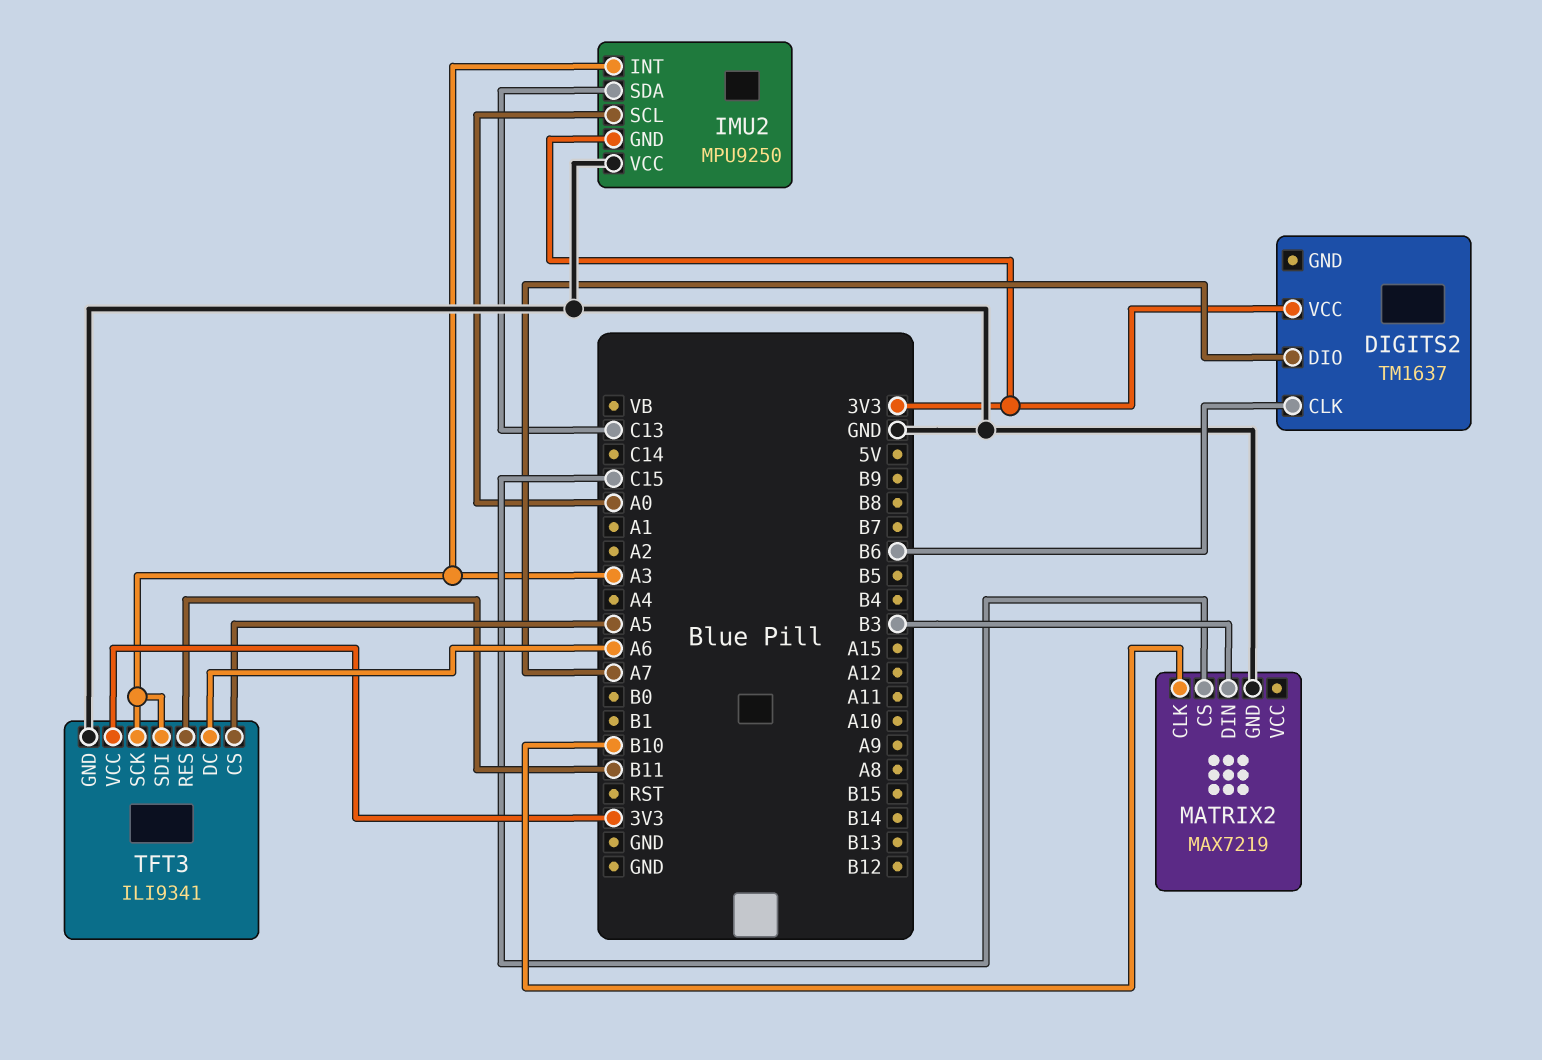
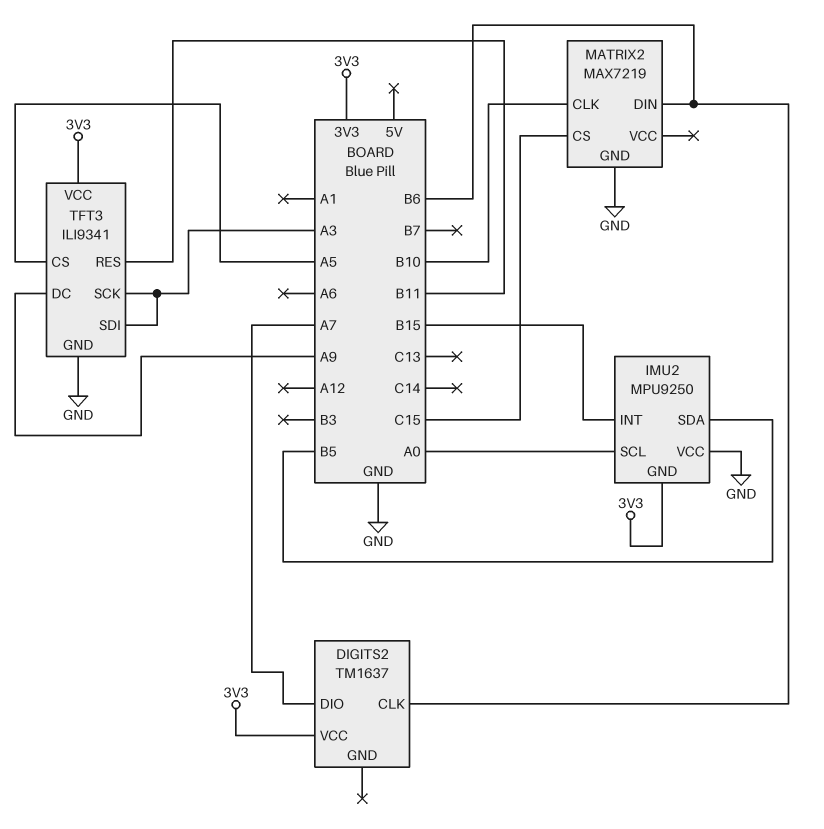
IMU2 pin INT: A3 -> B15
IMU2 pin SDA: C13 -> B5
MATRIX2 pin DIN: B3 -> B6
TFT3 pin DC: A6 -> A9

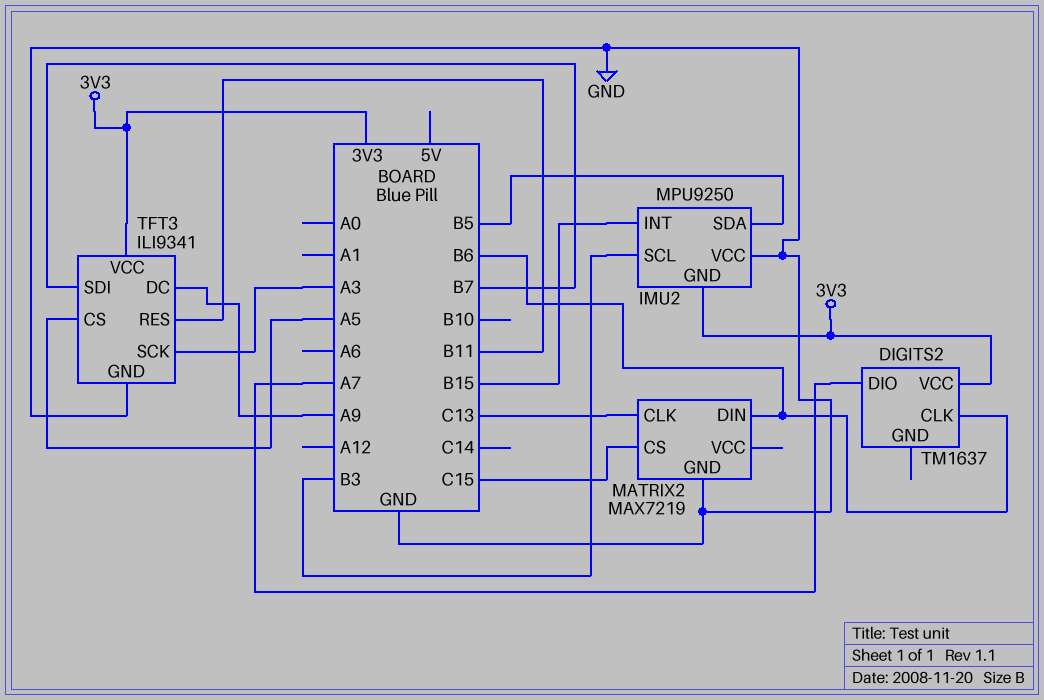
IMU2 pin SCL: A0 -> B3
MATRIX2 pin CLK: B10 -> C13
TFT3 pin SDI: A3 -> B7

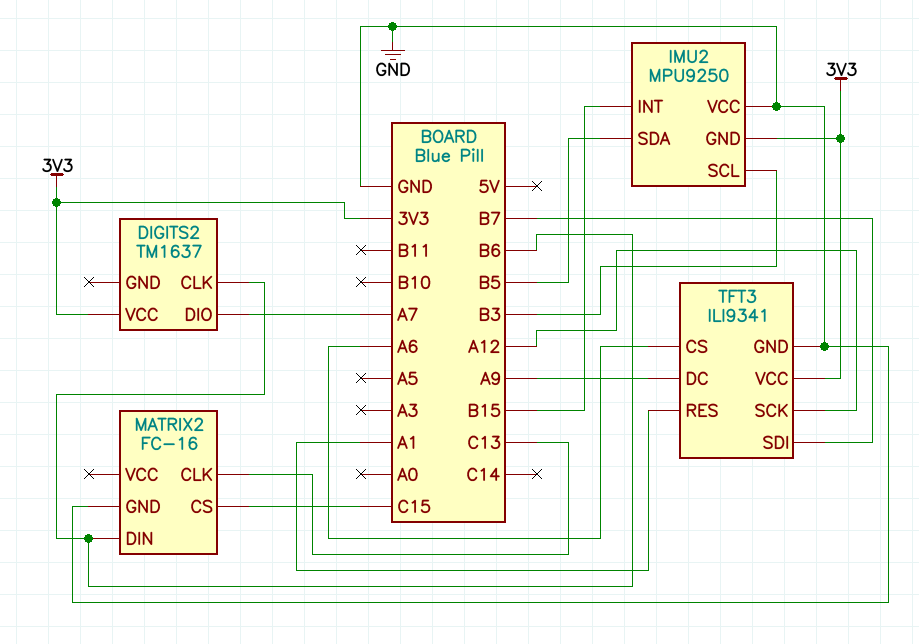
MATRIX2: MAX7219 -> FC-16
TFT3 pin CS: A5 -> A6
TFT3 pin RES: B11 -> A1
TFT3 pin SCK: A3 -> A12

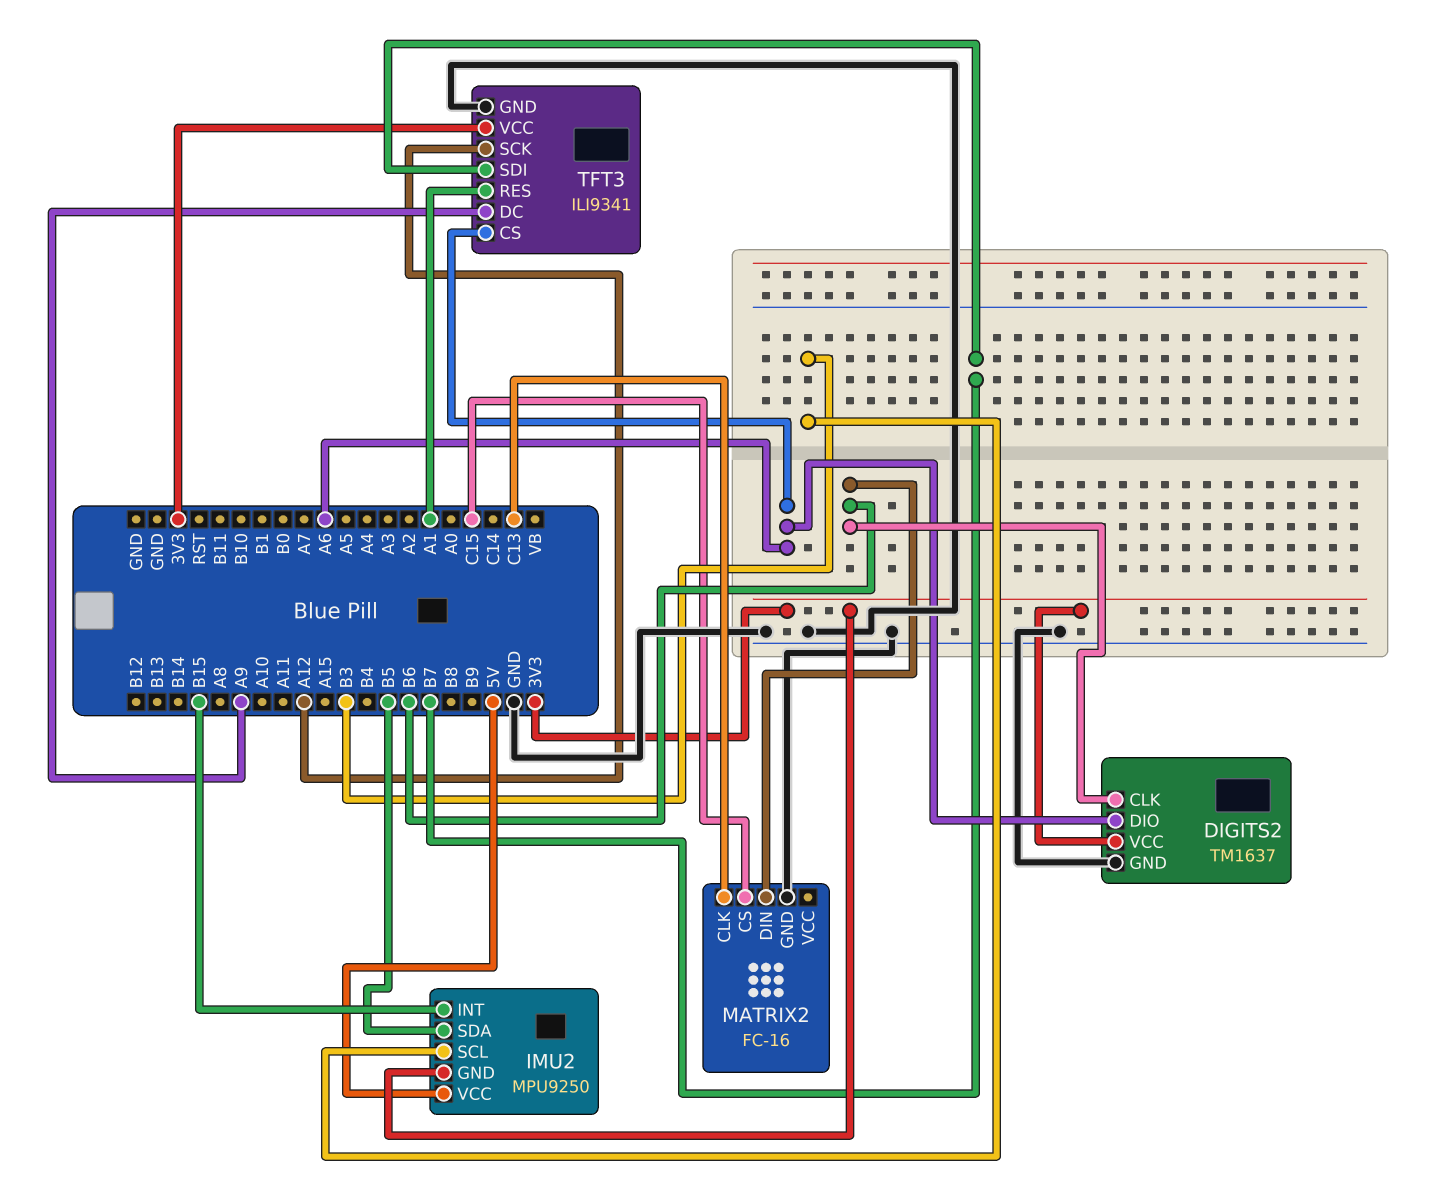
DIGITS2 pin DIO: A7 -> A6
DIGITS2 pin GND: none -> GND
IMU2 pin VCC: GND -> 5V

